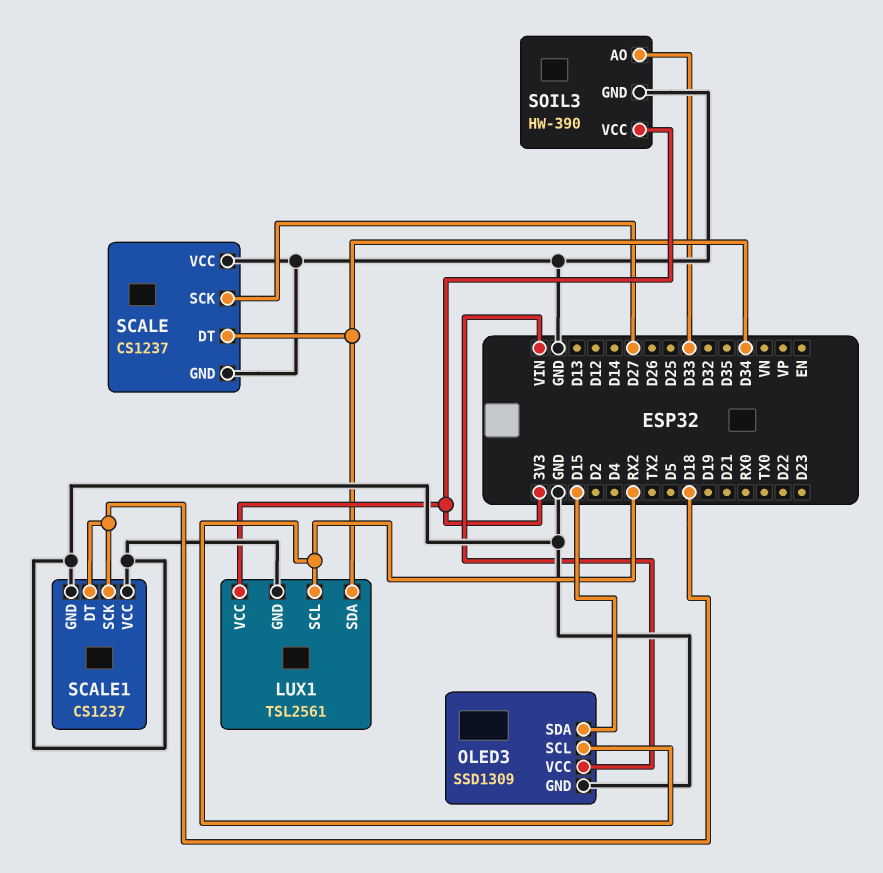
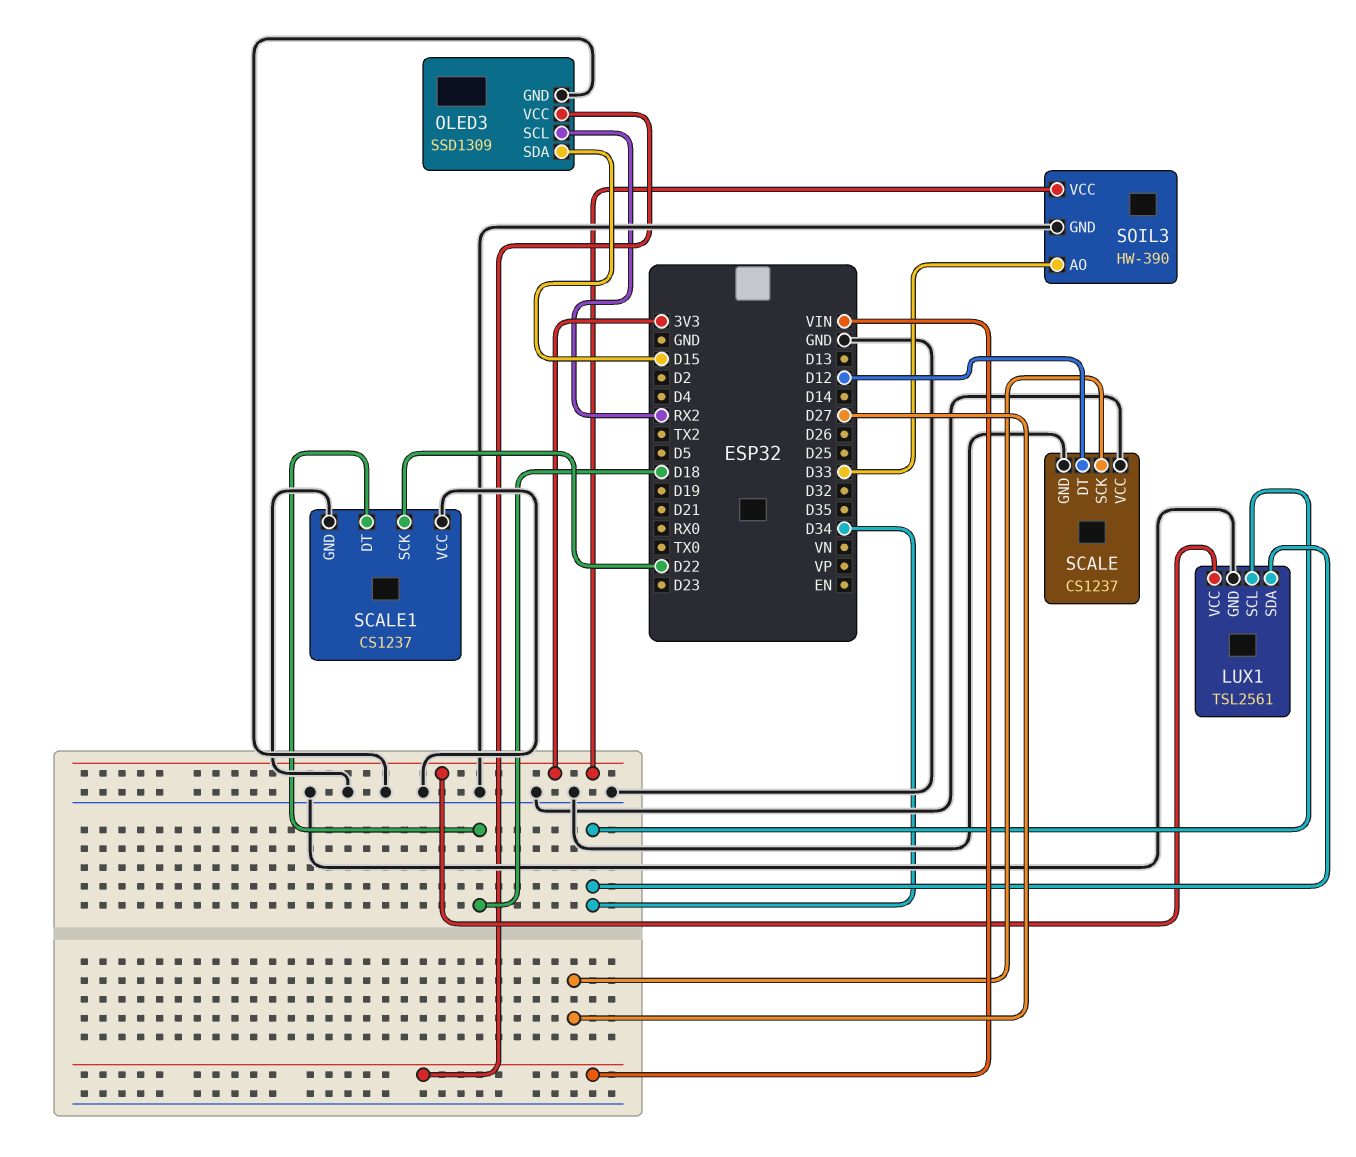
LUX1 pin SCL: RX2 -> D34
SCALE pin DT: D34 -> D12
SCALE1 pin SCK: D18 -> D22

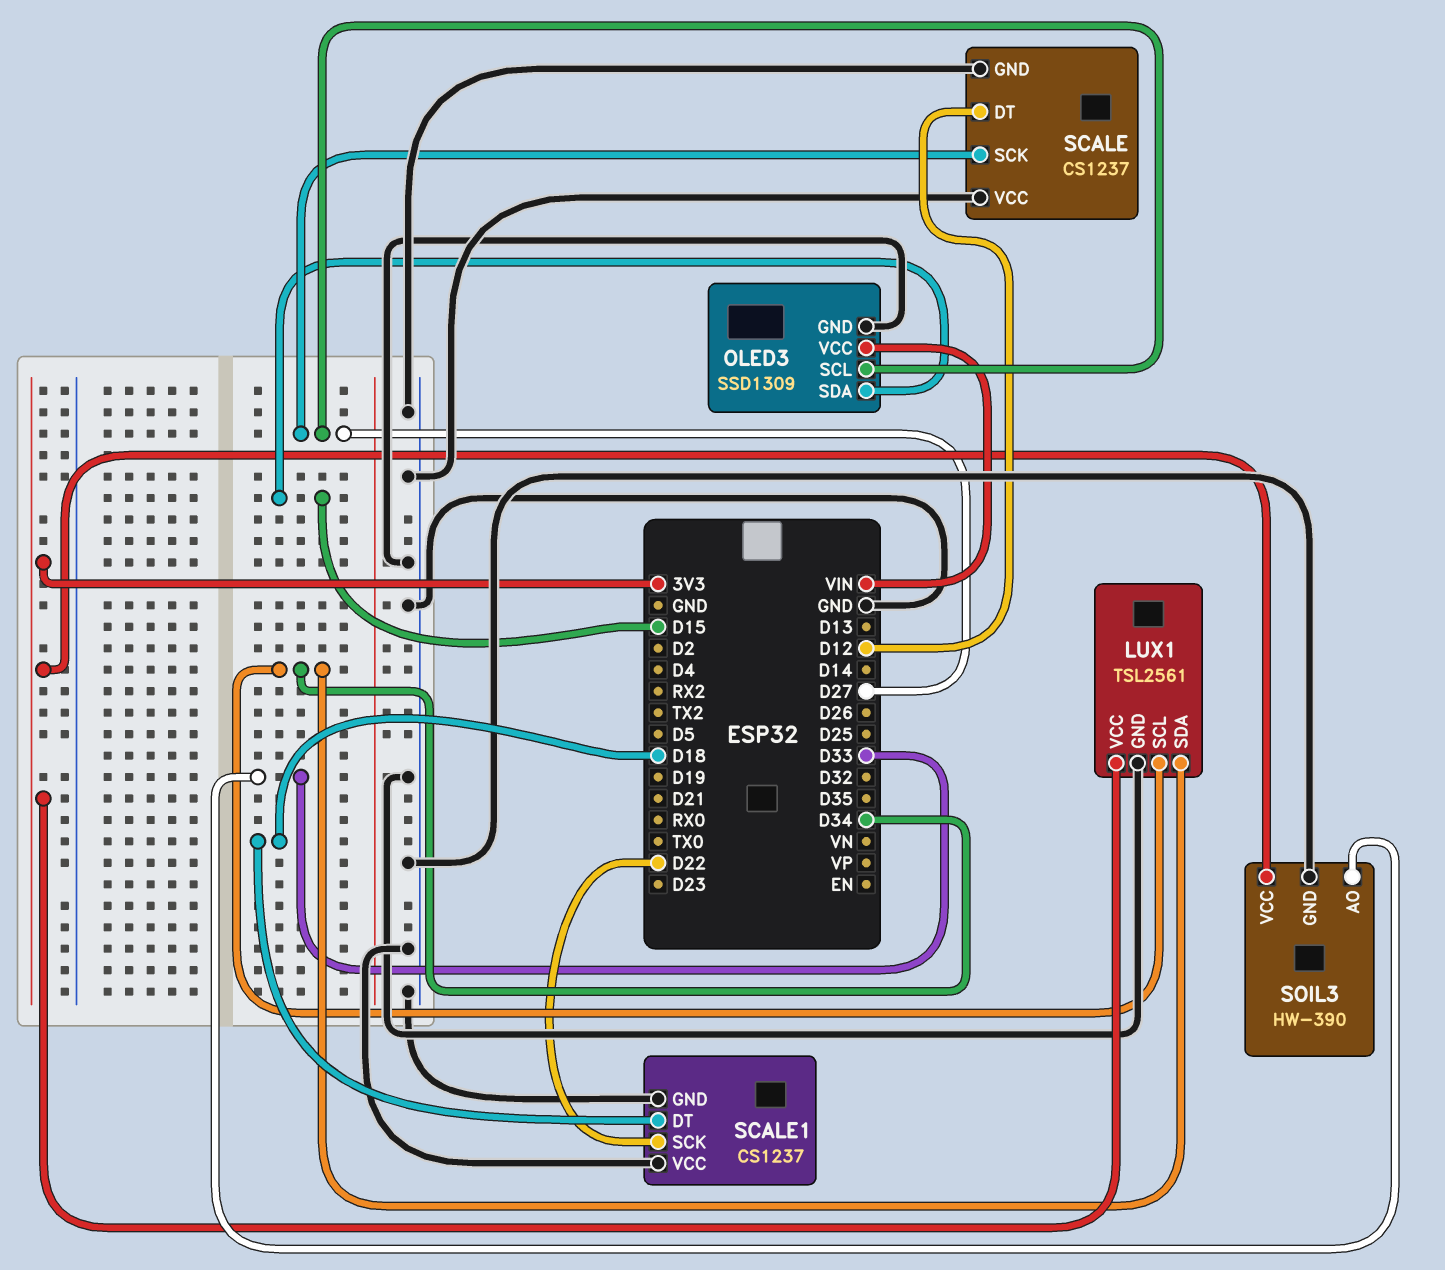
OLED3 pin SCL: RX2 -> D27

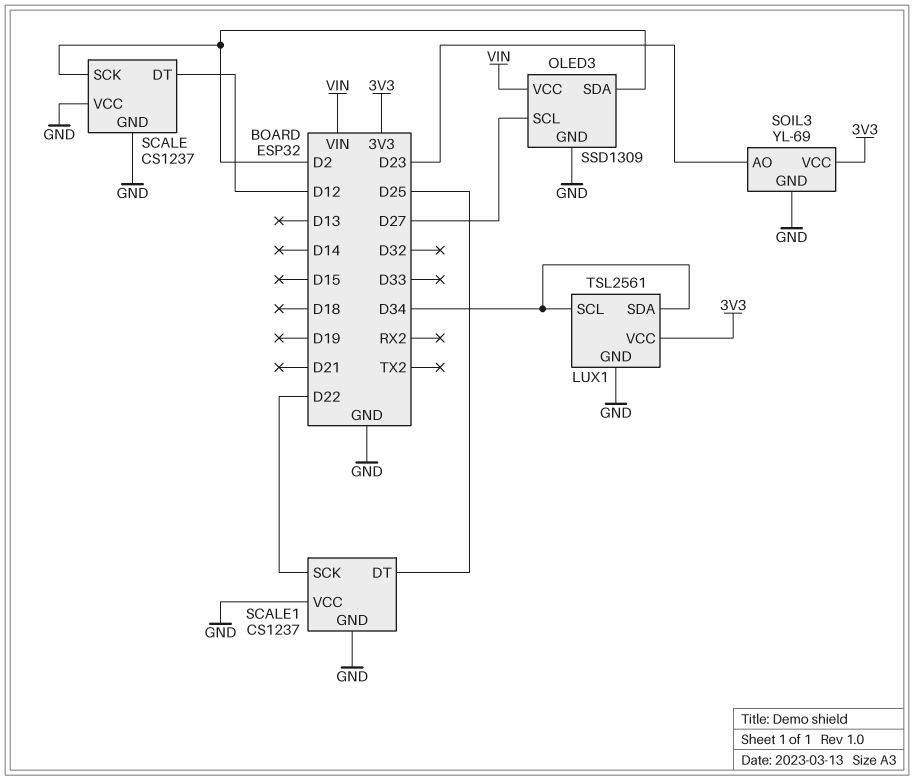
OLED3 pin SDA: D15 -> D2
SCALE pin SCK: D27 -> D2
SCALE1 pin DT: D18 -> D25
SOIL3: HW-390 -> YL-69
SOIL3 pin AO: D33 -> D23

